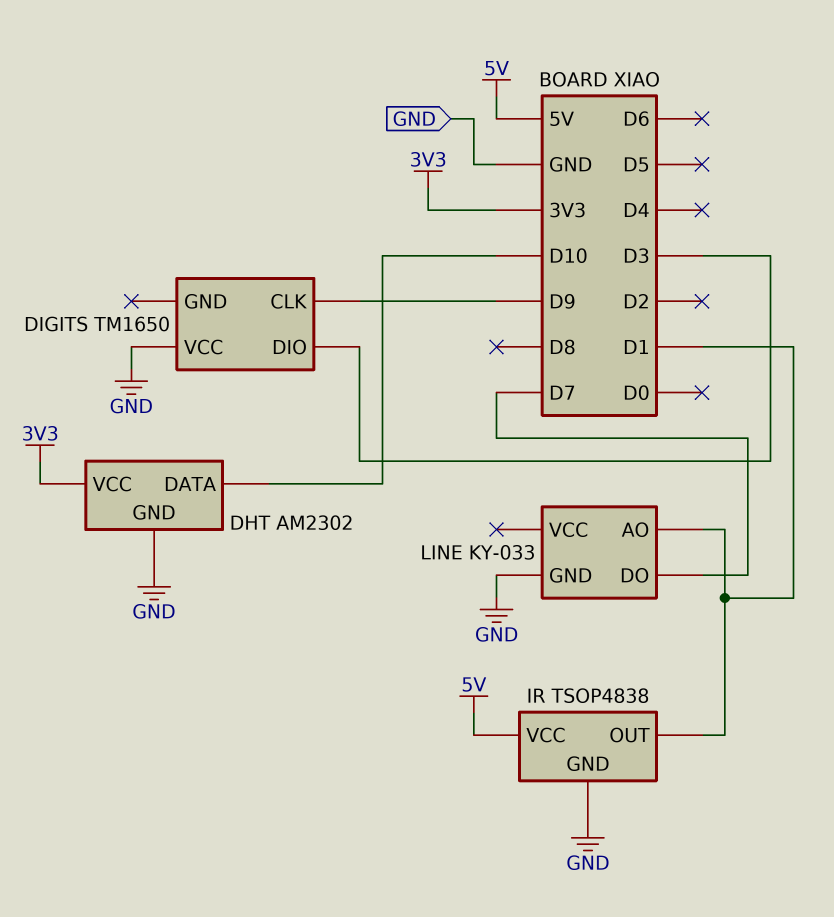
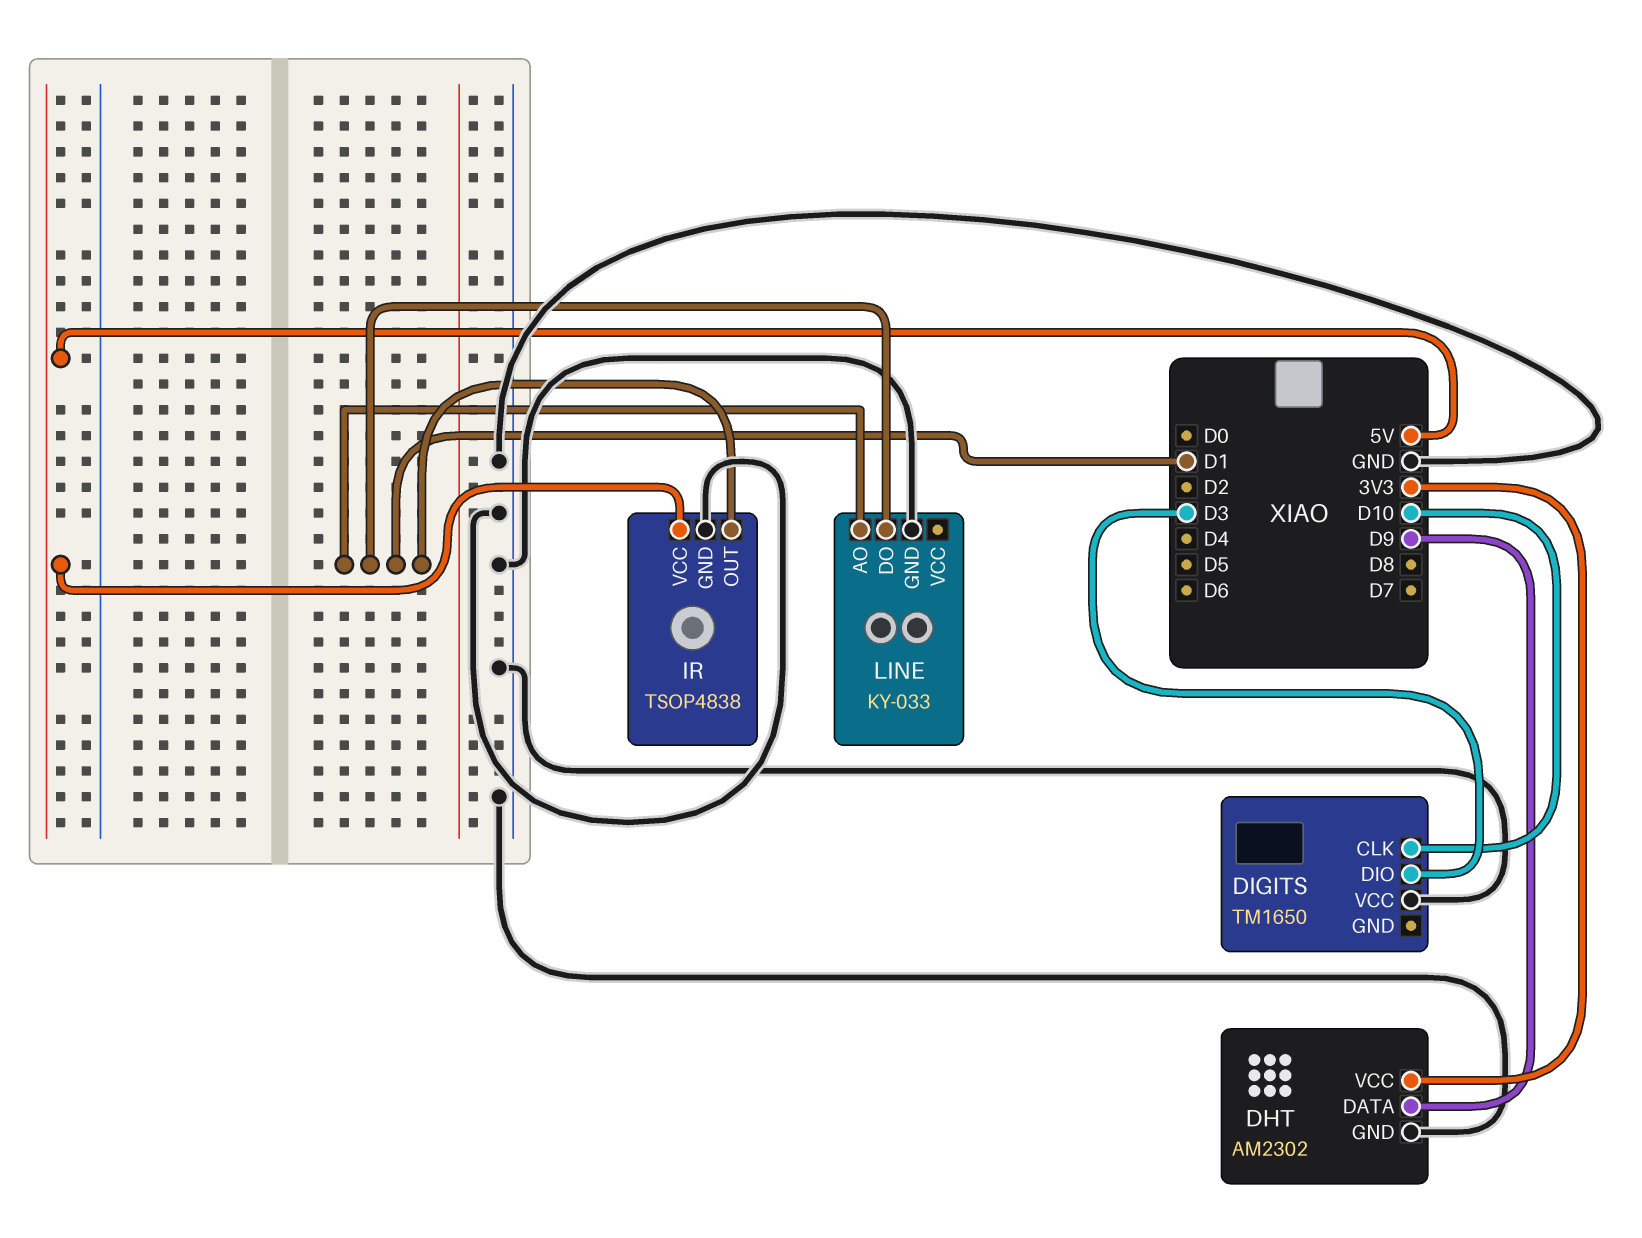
DHT pin DATA: D10 -> D9
DIGITS pin CLK: D9 -> D10
LINE pin DO: D7 -> D1

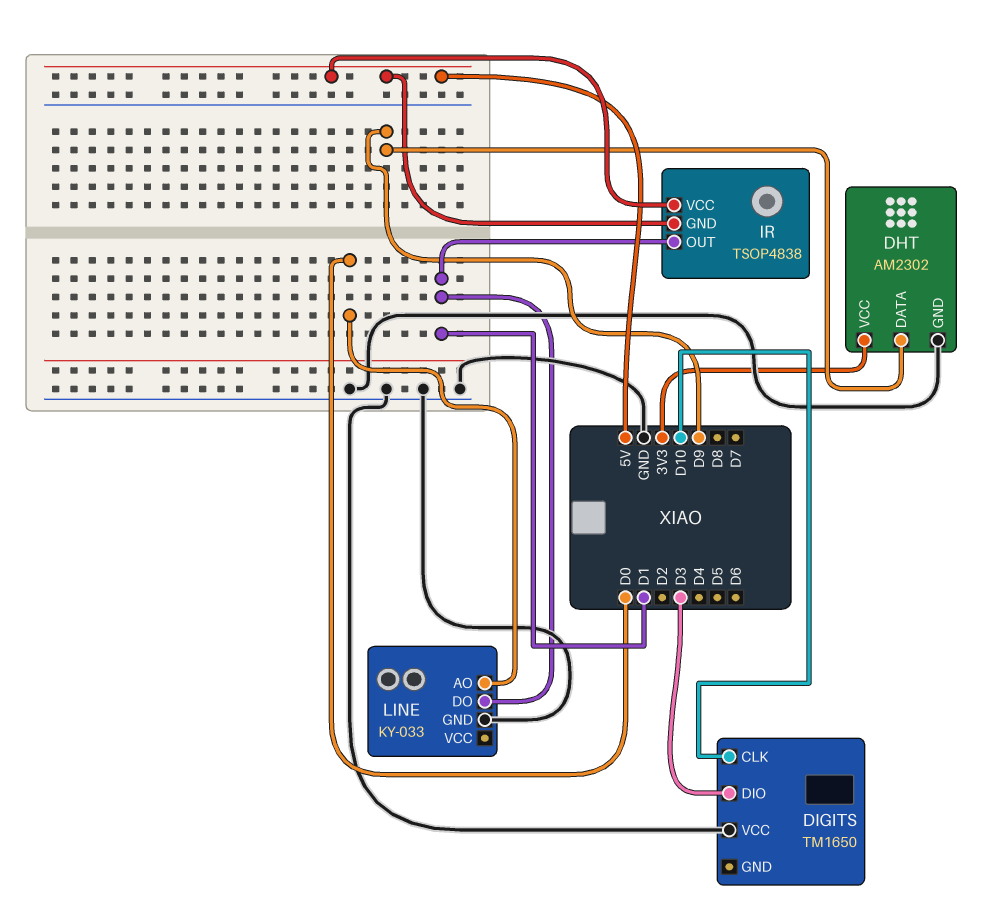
IR pin GND: GND -> 5V
LINE pin AO: D1 -> D0

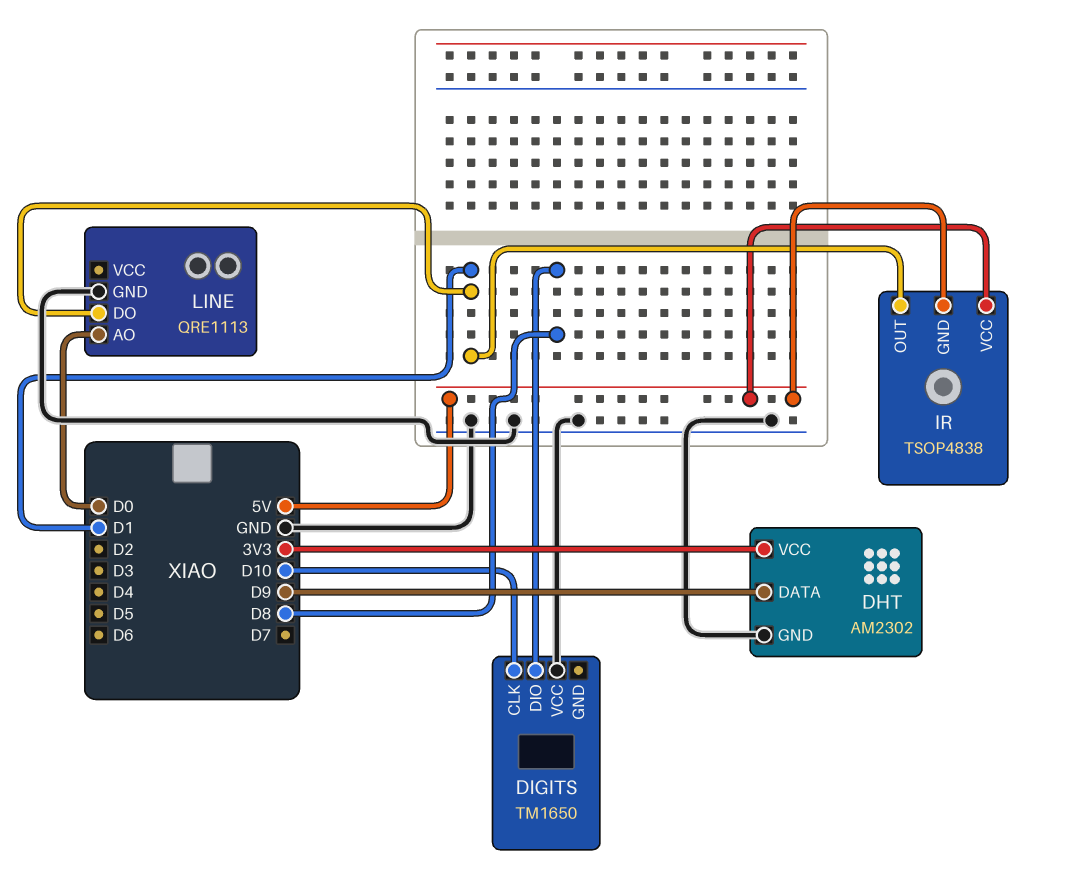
DIGITS pin DIO: D3 -> D8
LINE: KY-033 -> QRE1113

